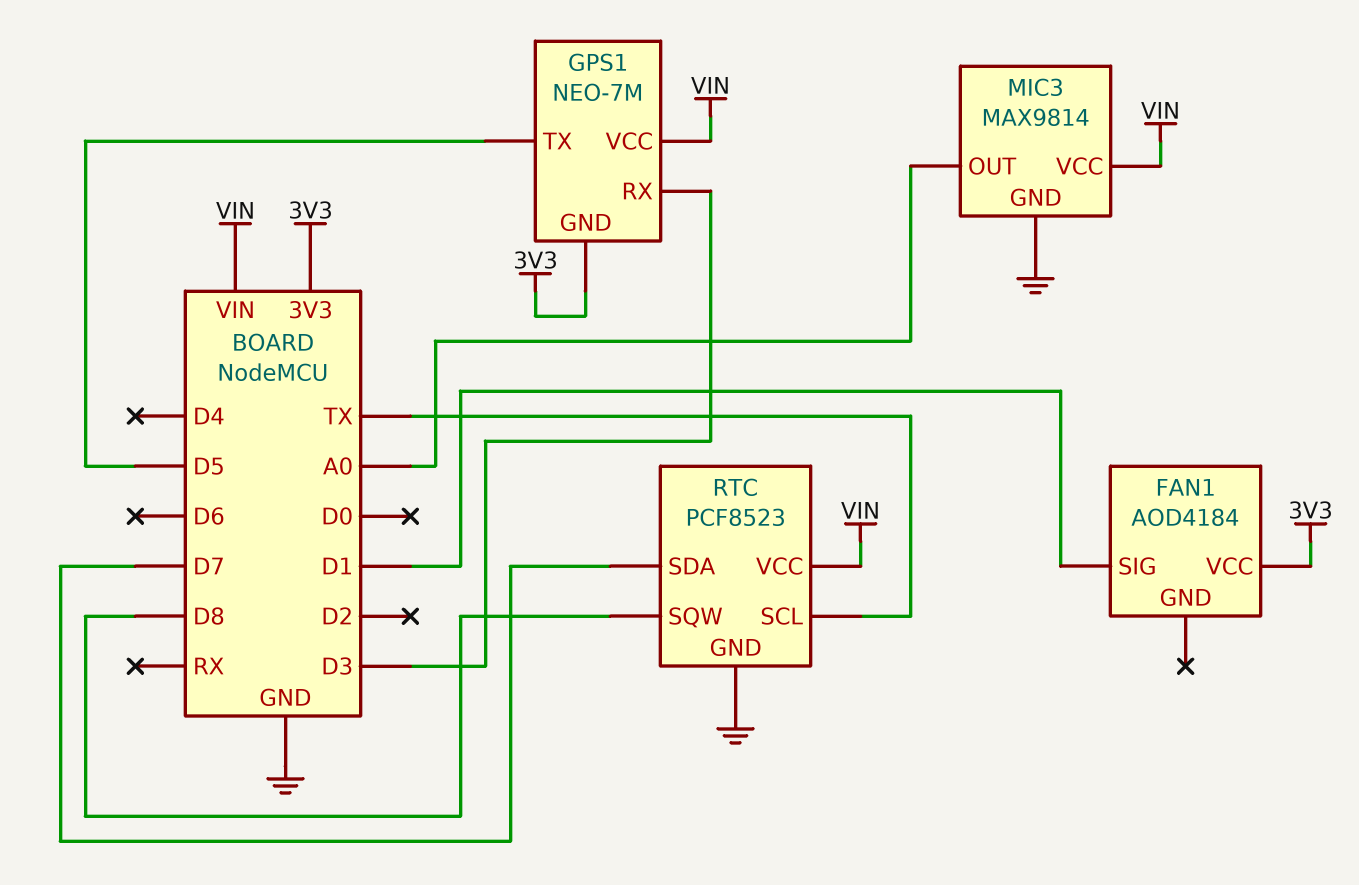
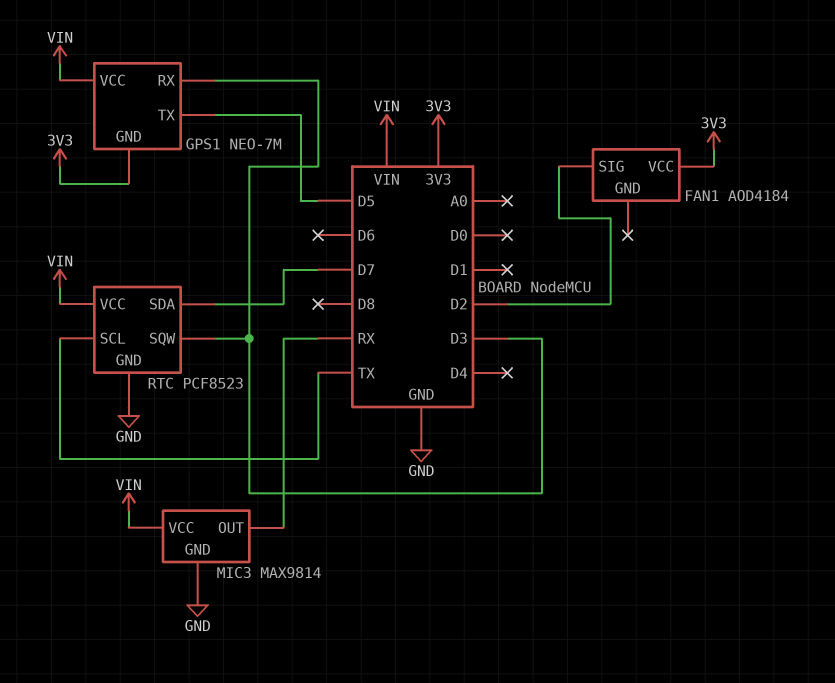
FAN1 pin SIG: D1 -> D2
MIC3 pin OUT: A0 -> RX
RTC pin SQW: D8 -> D3

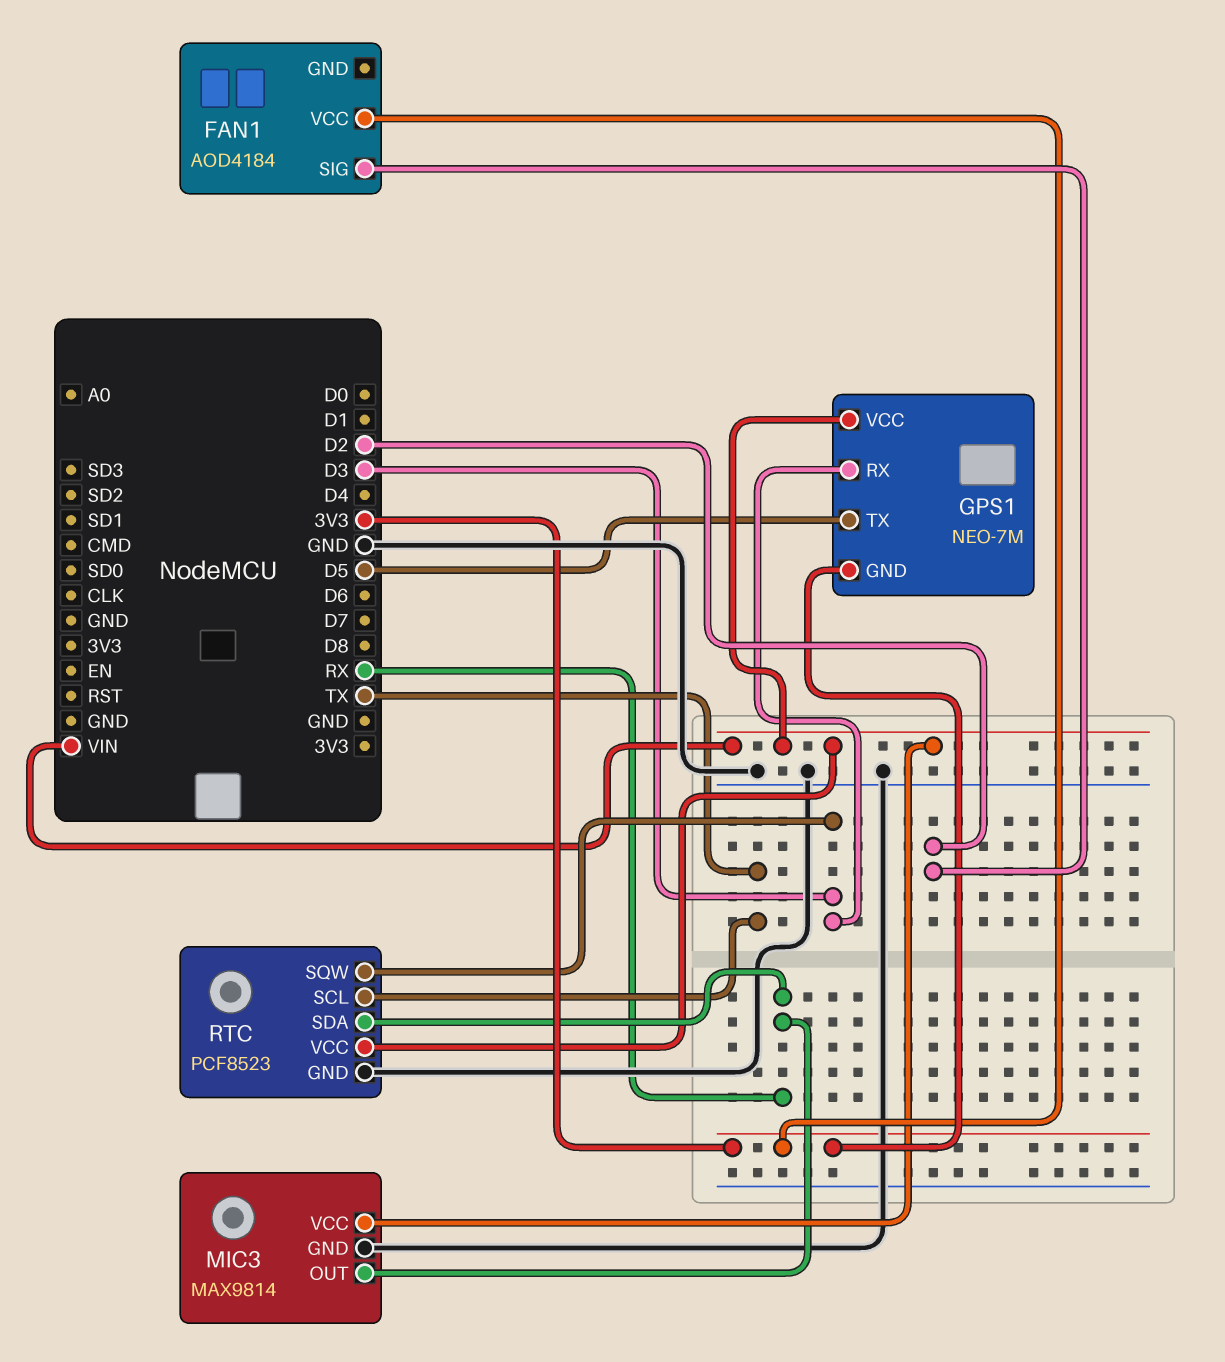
RTC pin SDA: D7 -> RX

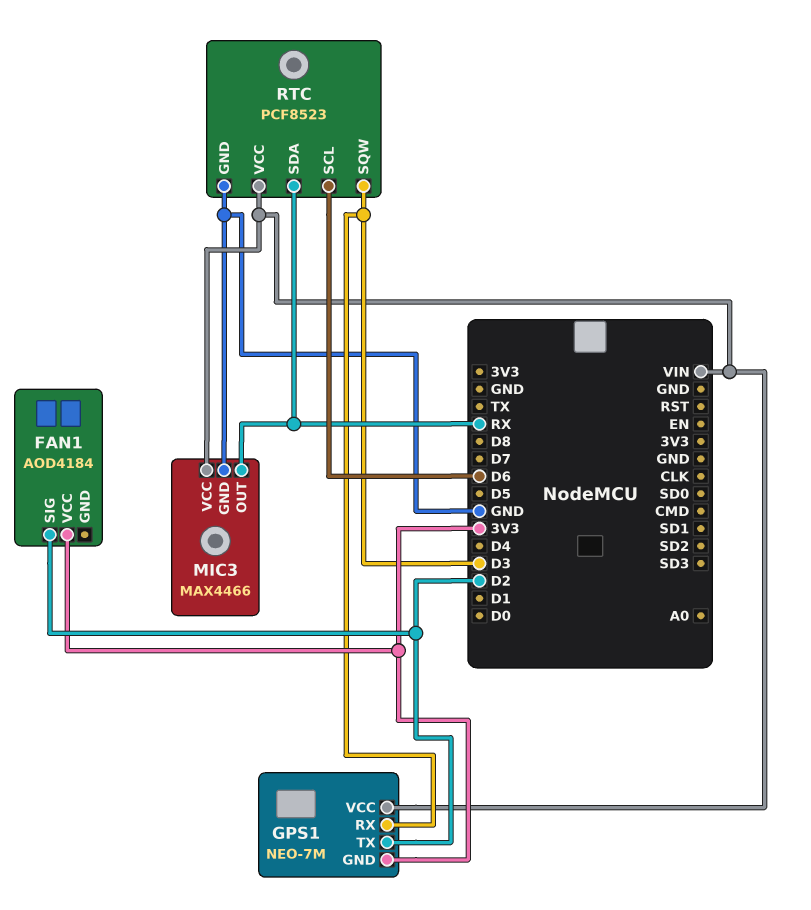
GPS1 pin TX: D5 -> D2
MIC3: MAX9814 -> MAX4466
RTC pin SCL: TX -> D6

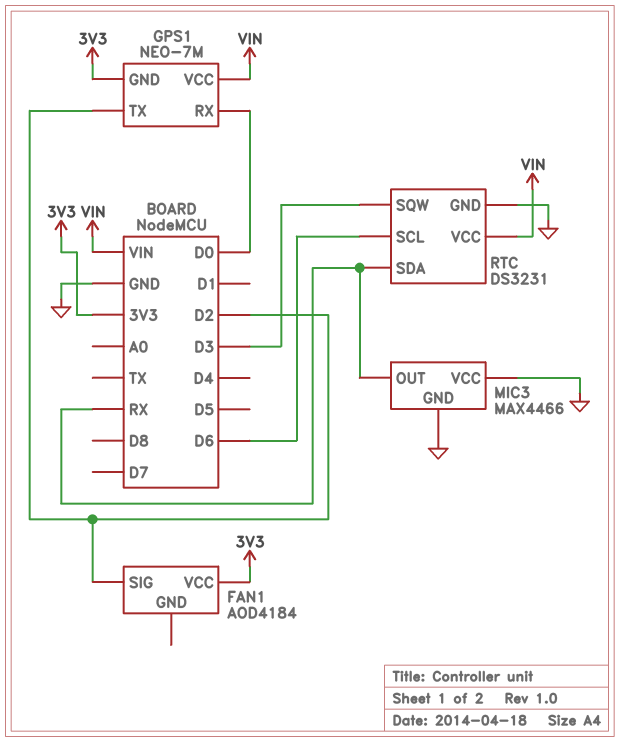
GPS1 pin RX: D3 -> D0
MIC3 pin VCC: VIN -> GND
RTC: PCF8523 -> DS3231

